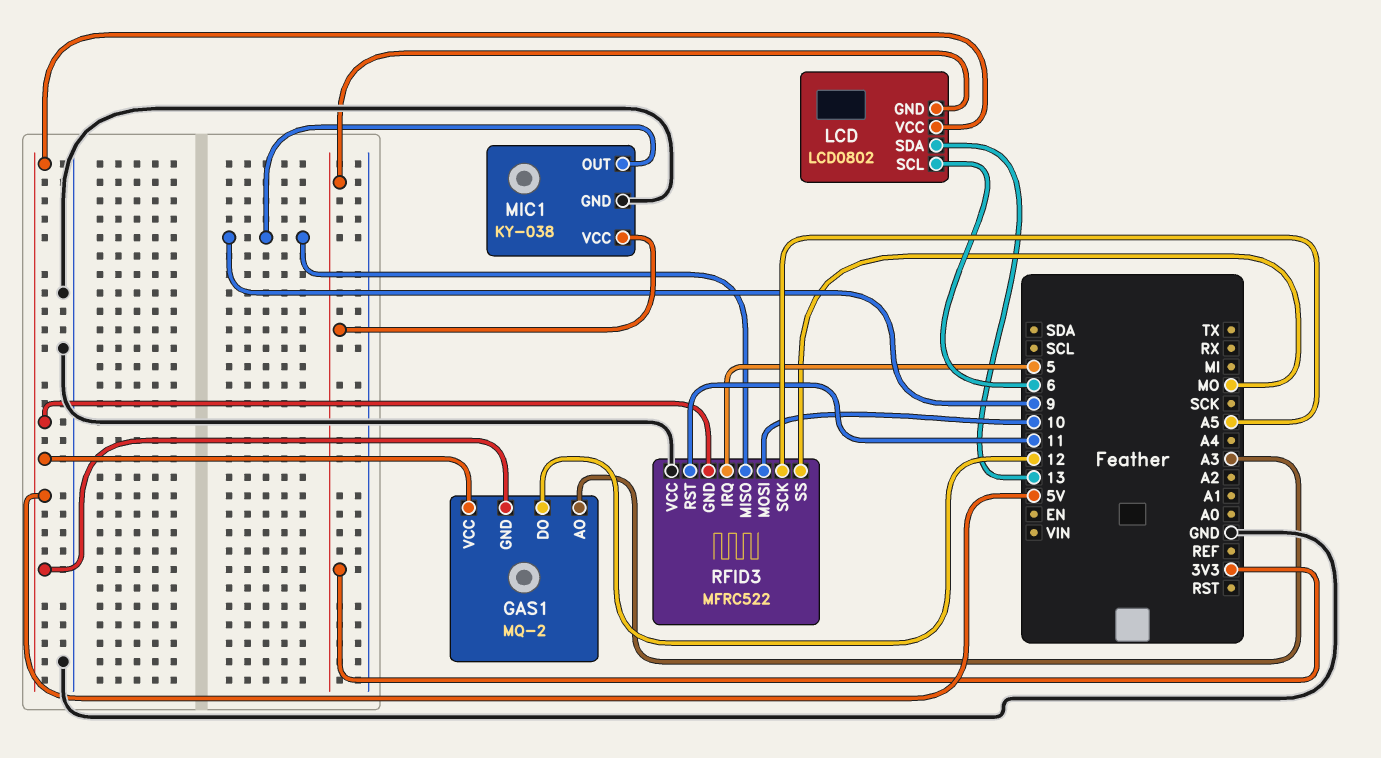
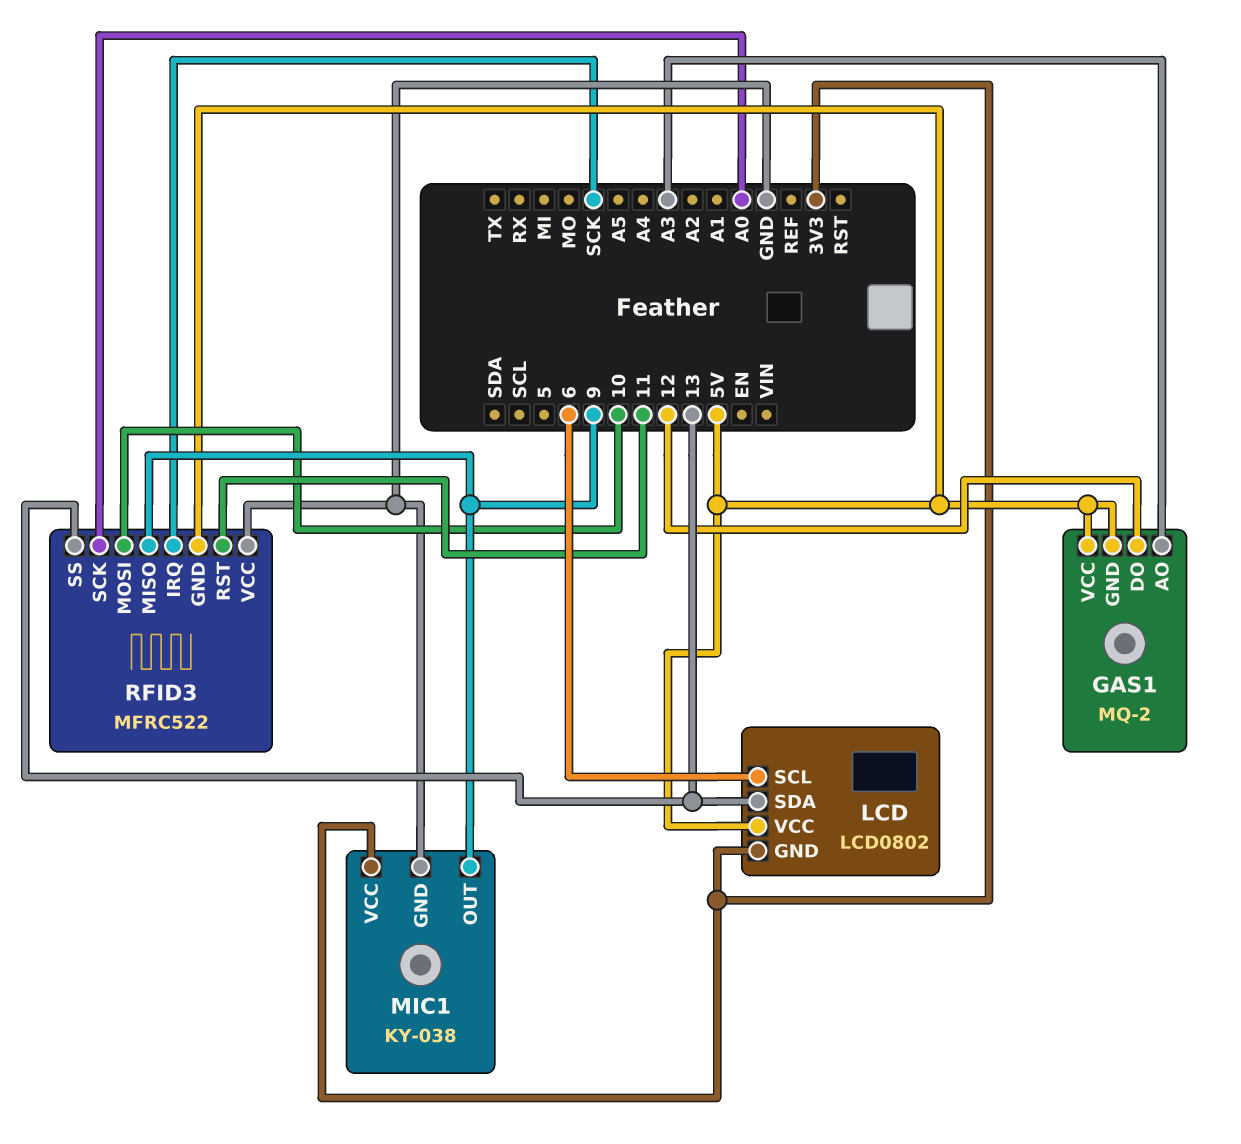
RFID3 pin IRQ: 5 -> SCK
RFID3 pin SCK: A5 -> A0
RFID3 pin SS: MO -> 13

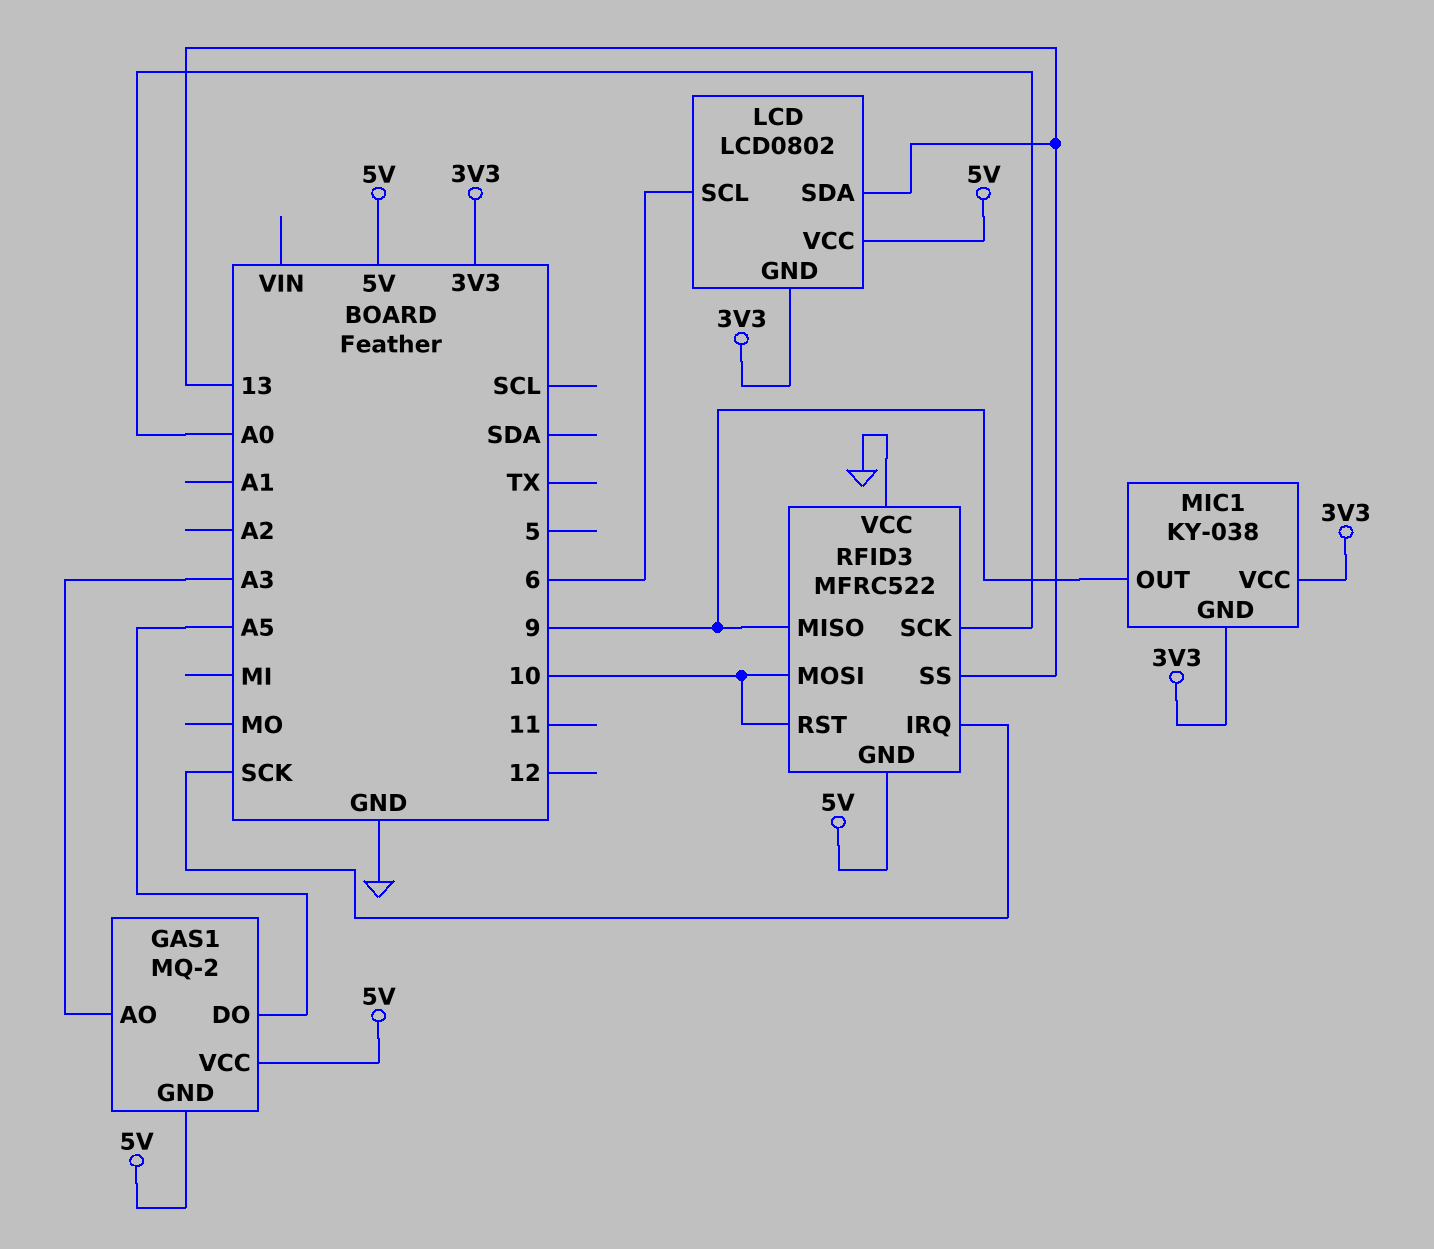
GAS1 pin DO: 12 -> A5
MIC1 pin GND: GND -> 3V3
RFID3 pin RST: 11 -> 10

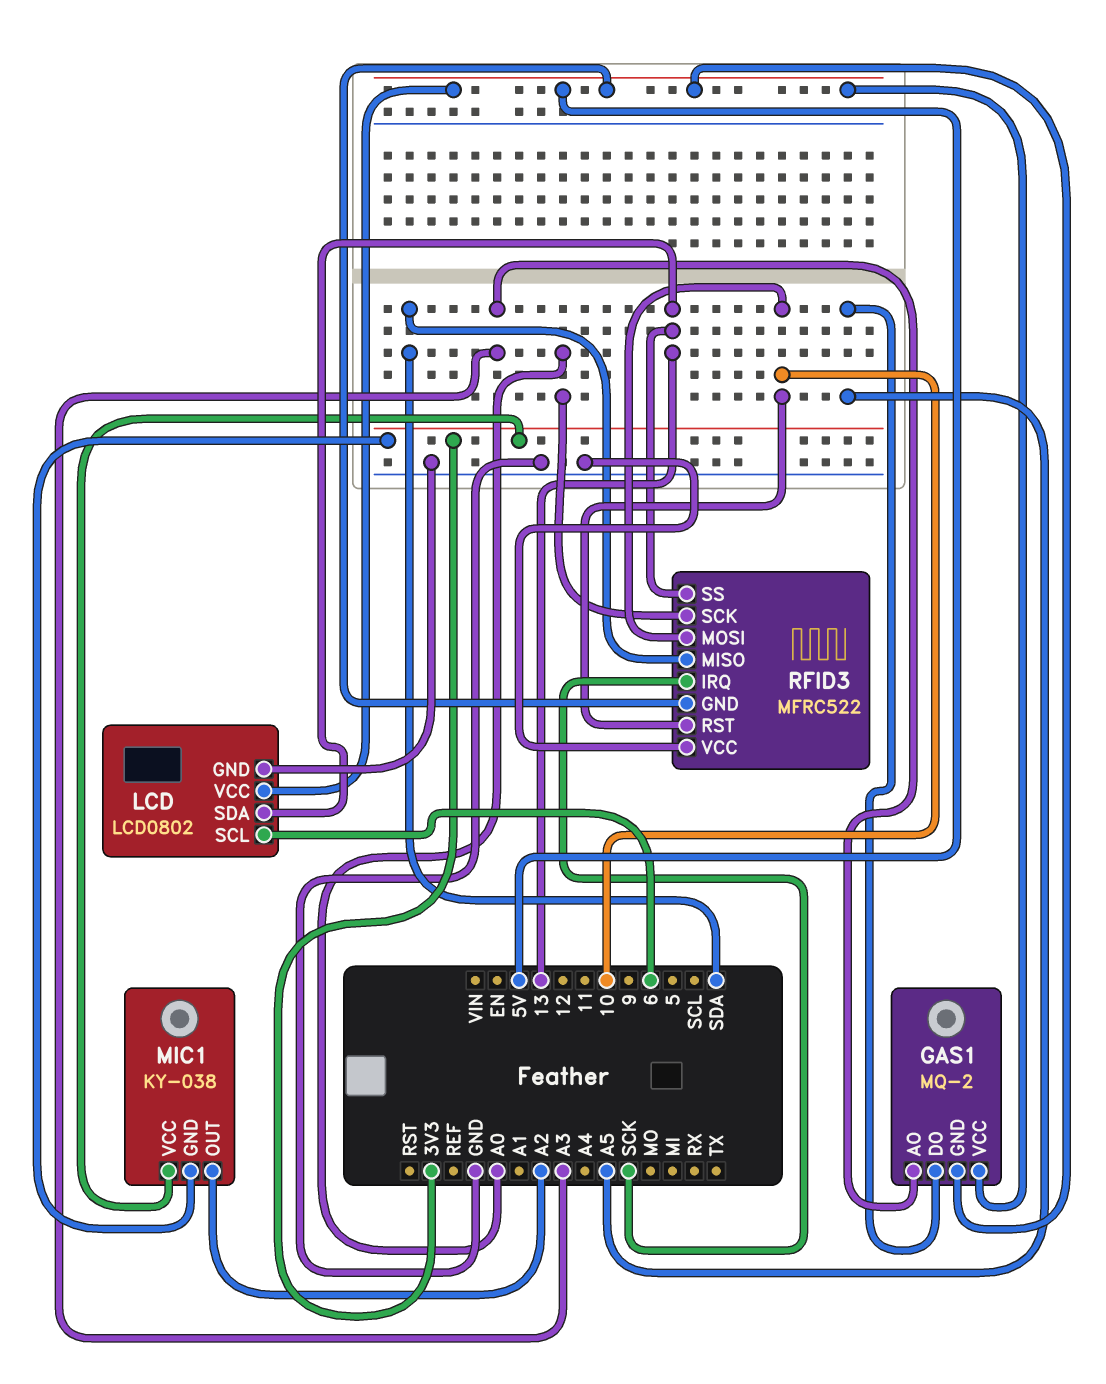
LCD pin GND: 3V3 -> GND
MIC1 pin OUT: 9 -> A2
RFID3 pin MISO: 9 -> SDA

